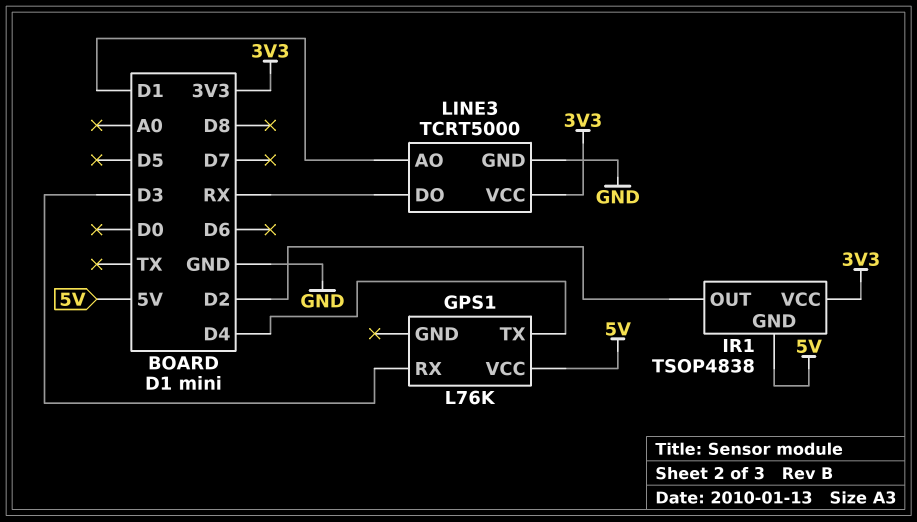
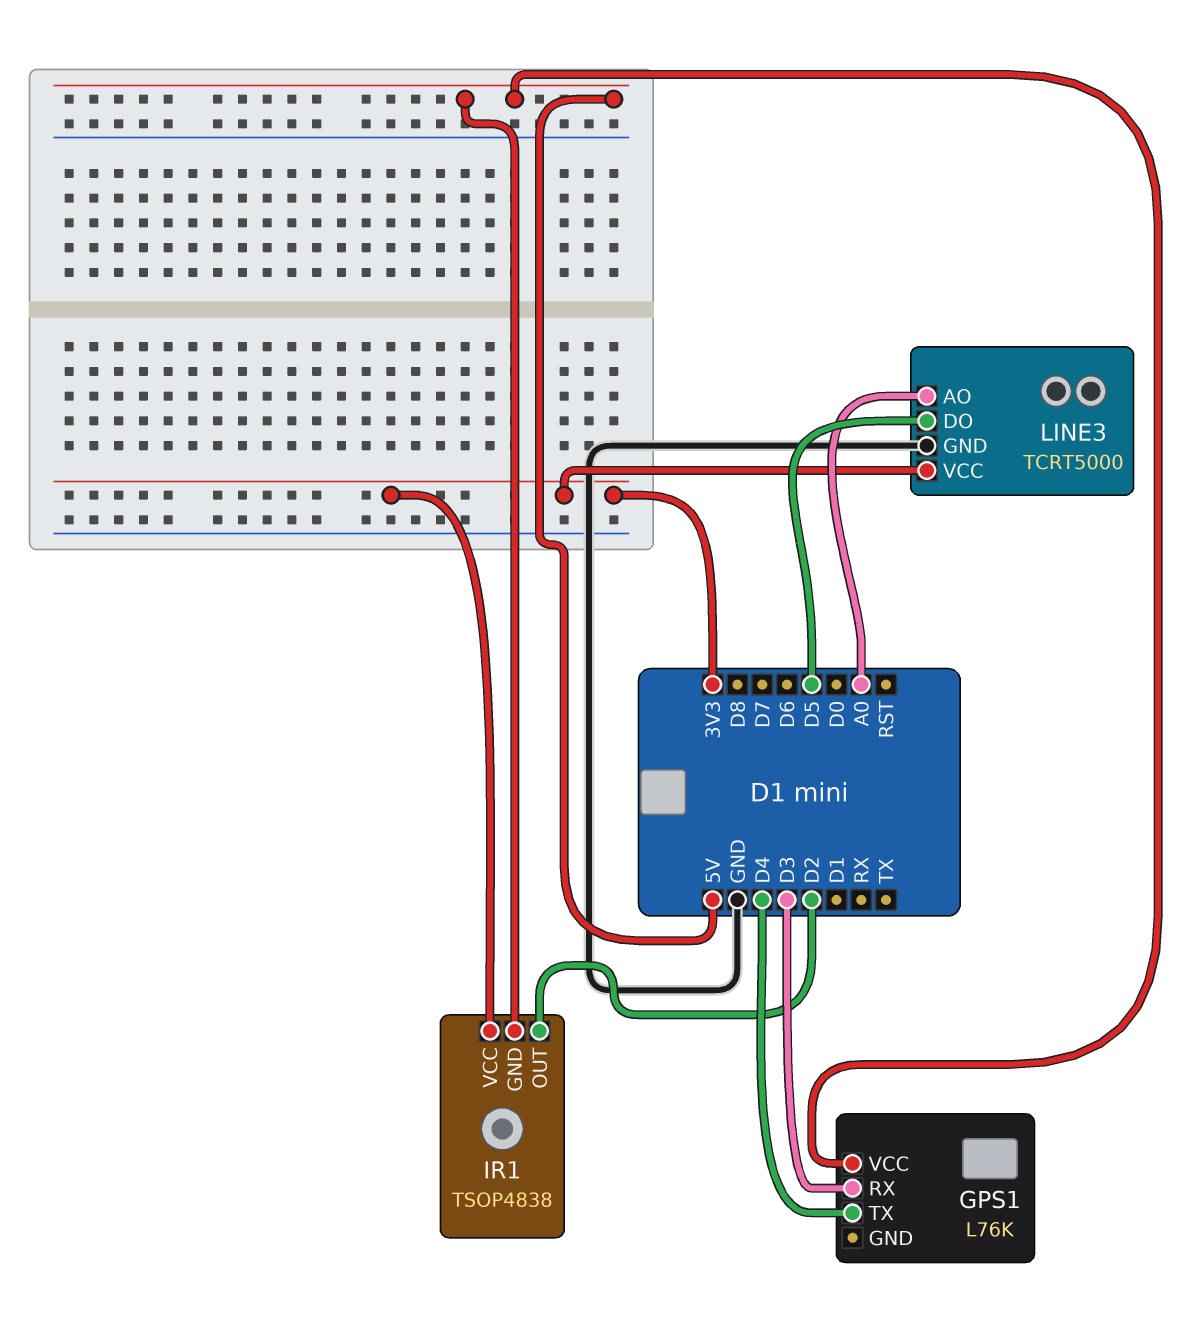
LINE3 pin AO: D1 -> A0
LINE3 pin DO: RX -> D5

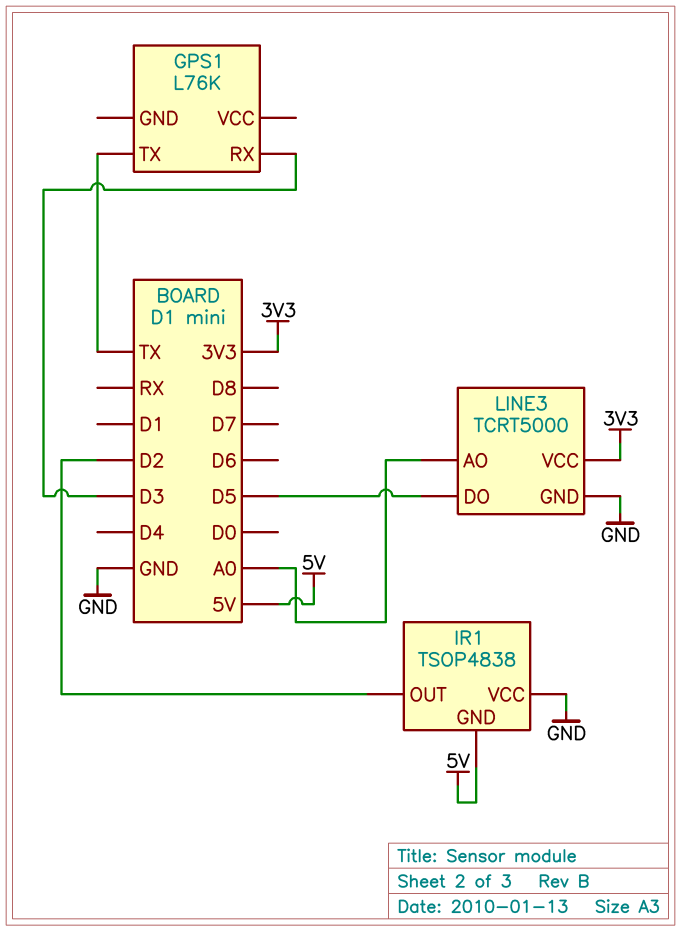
GPS1 pin TX: D4 -> TX
GPS1 pin VCC: 5V -> none
IR1 pin VCC: 3V3 -> GND

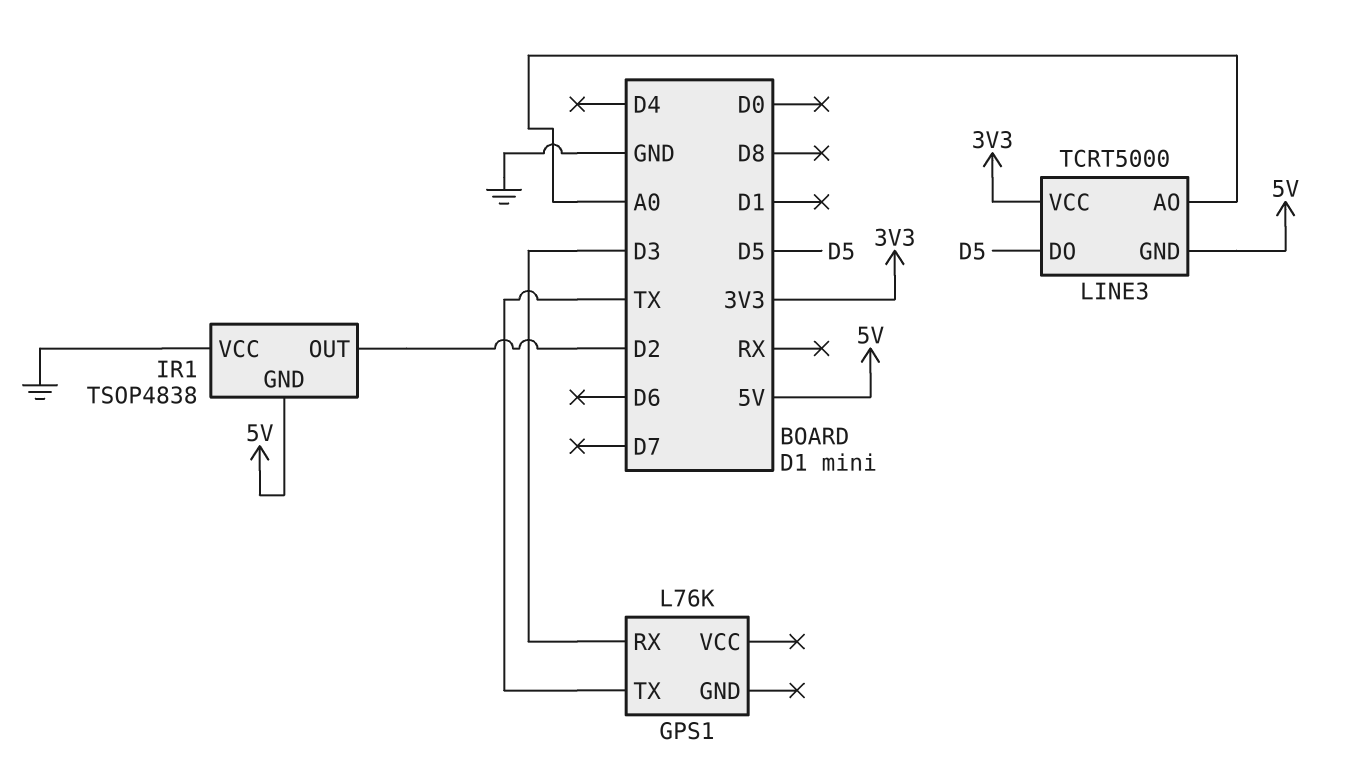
LINE3 pin GND: GND -> 5V

